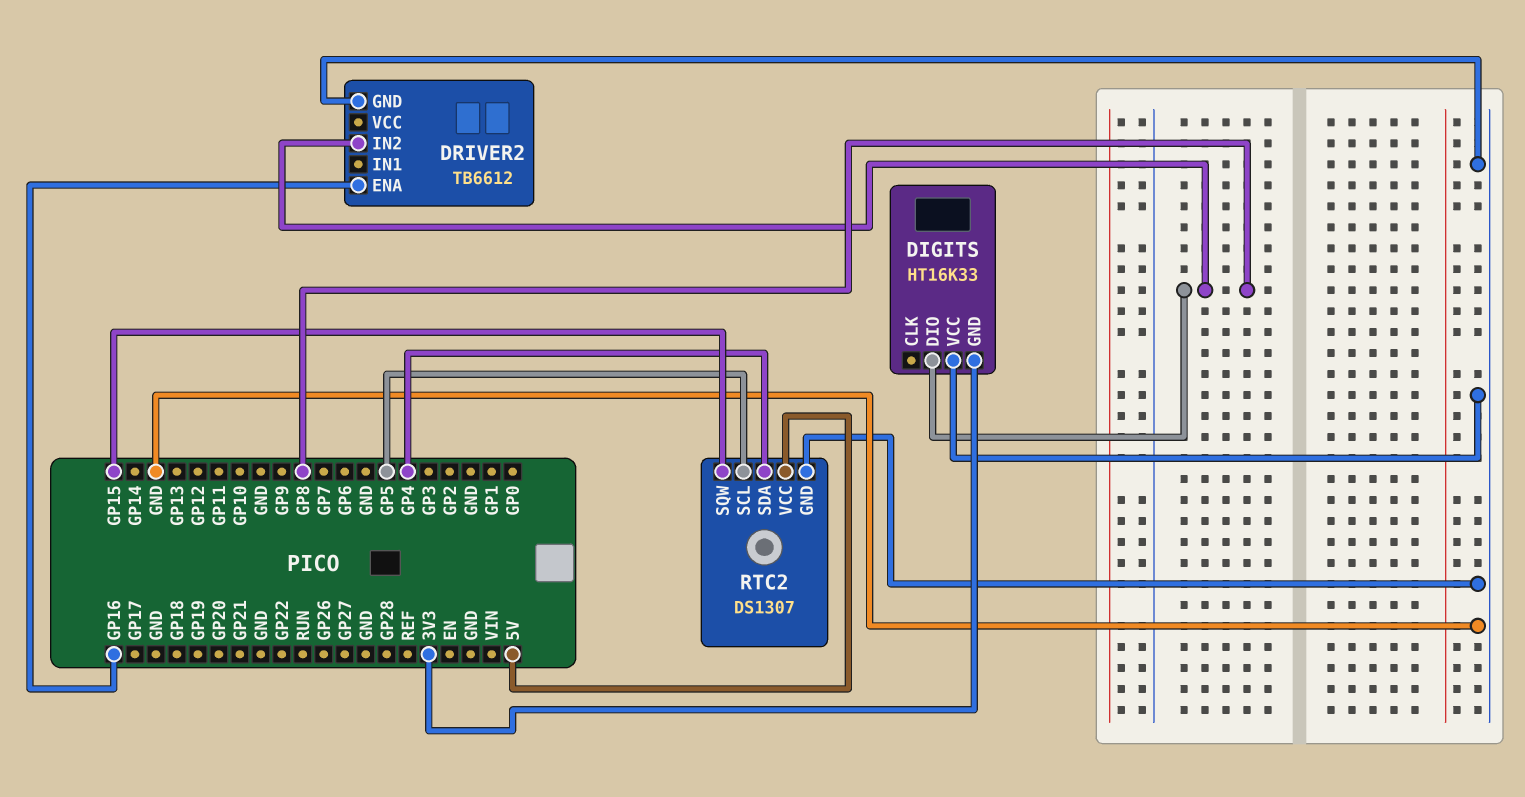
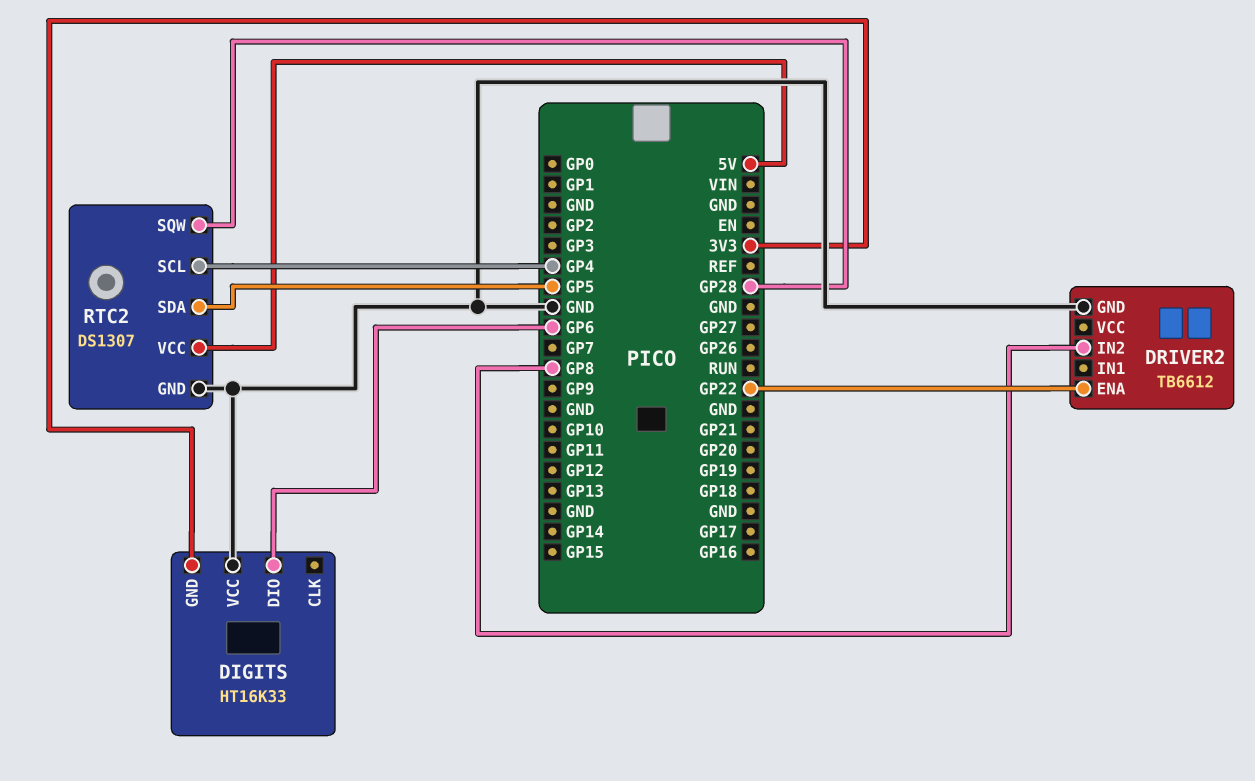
DIGITS pin DIO: GP8 -> GP6
DRIVER2 pin ENA: GP16 -> GP22
RTC2 pin SCL: GP5 -> GP4
RTC2 pin SDA: GP4 -> GP5
RTC2 pin SQW: GP15 -> GP28

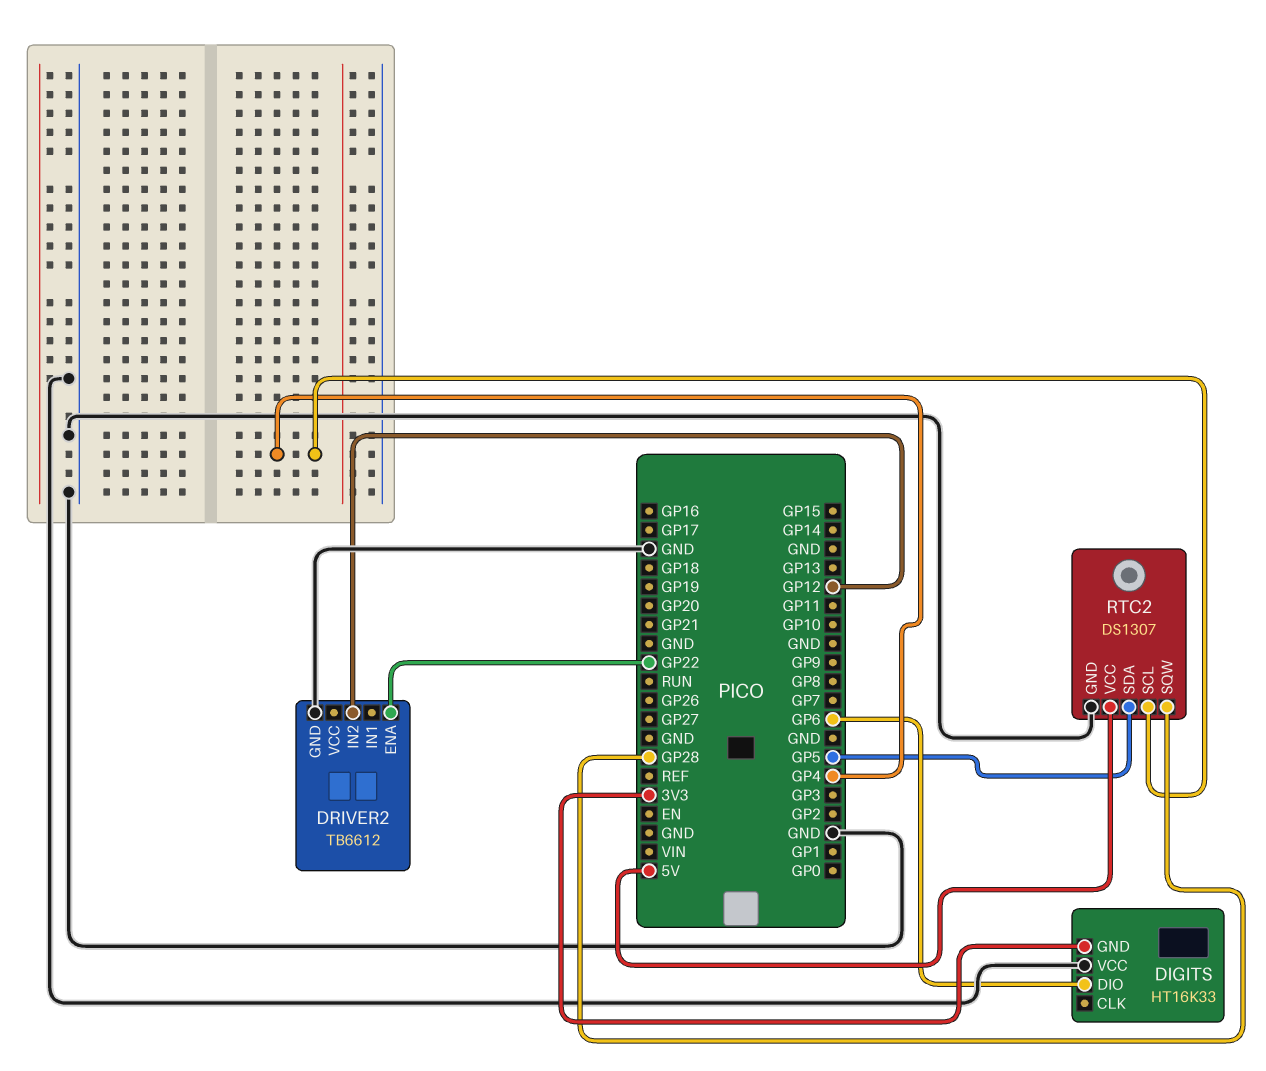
DRIVER2 pin IN2: GP8 -> GP12

